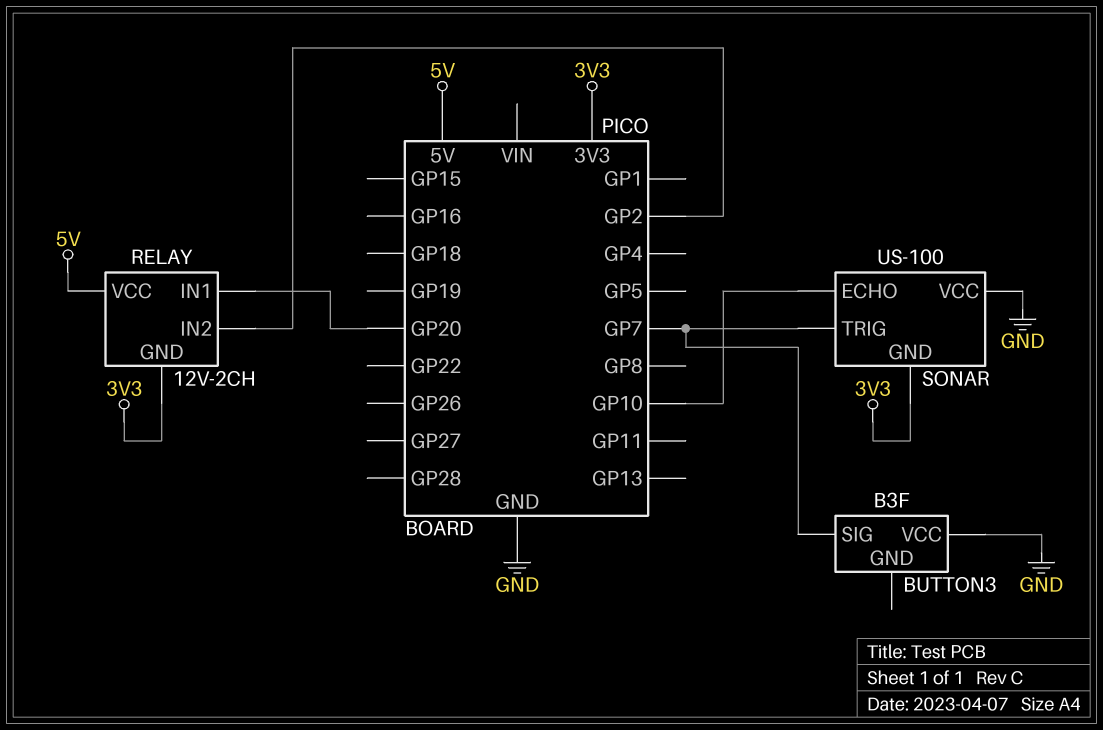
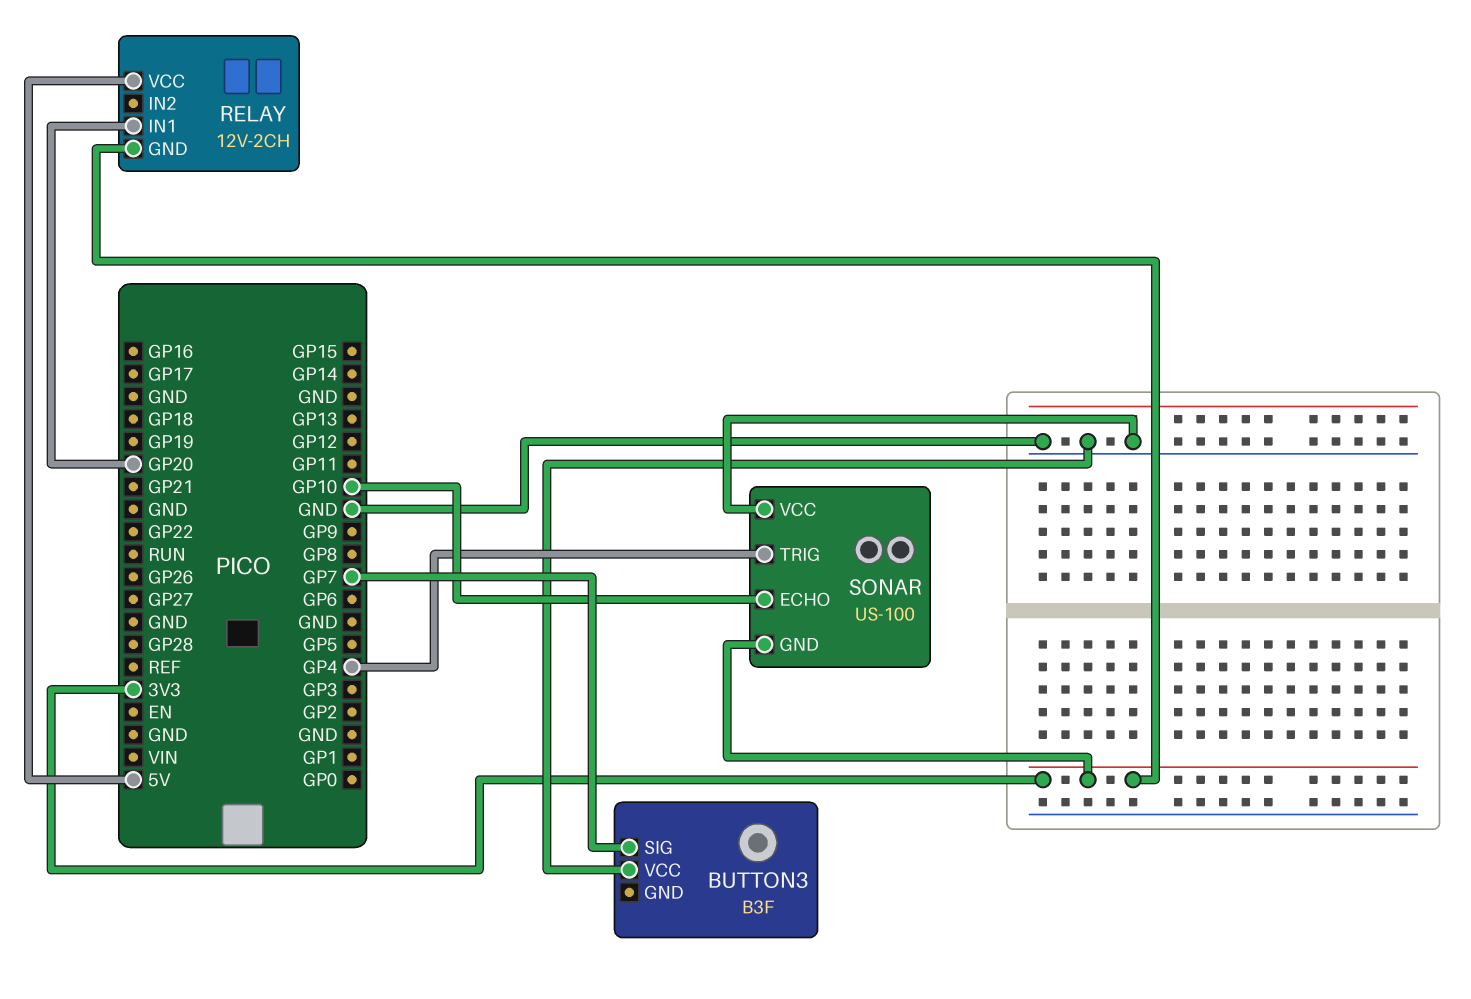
RELAY pin IN2: GP2 -> none
SONAR pin TRIG: GP7 -> GP4

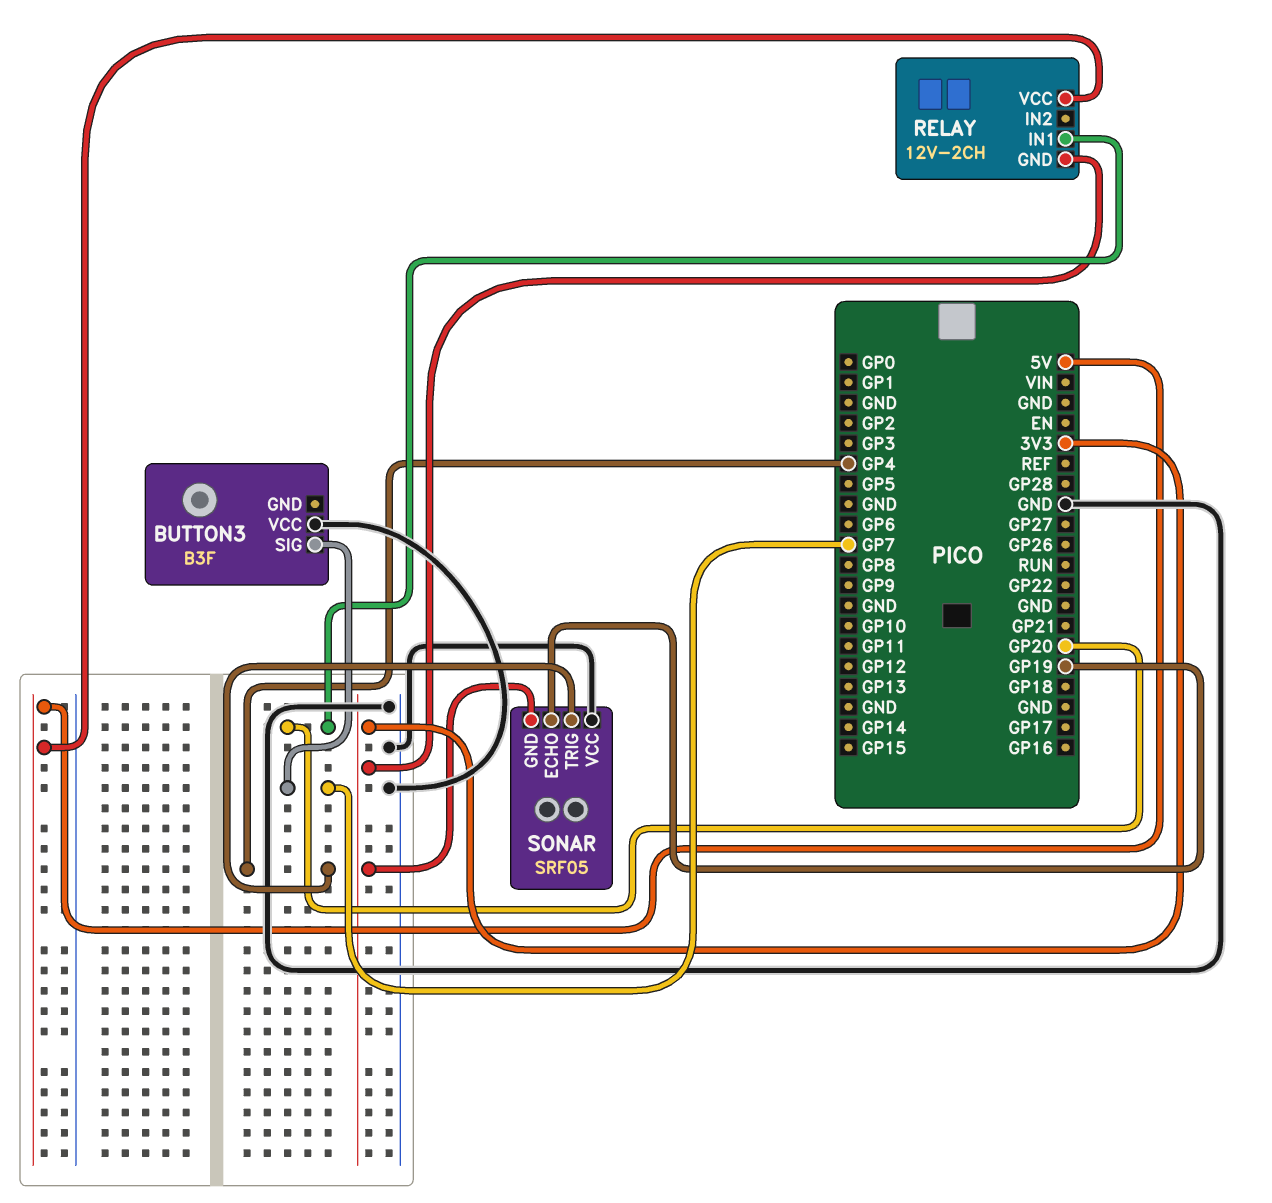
SONAR: US-100 -> SRF05
SONAR pin ECHO: GP10 -> GP19

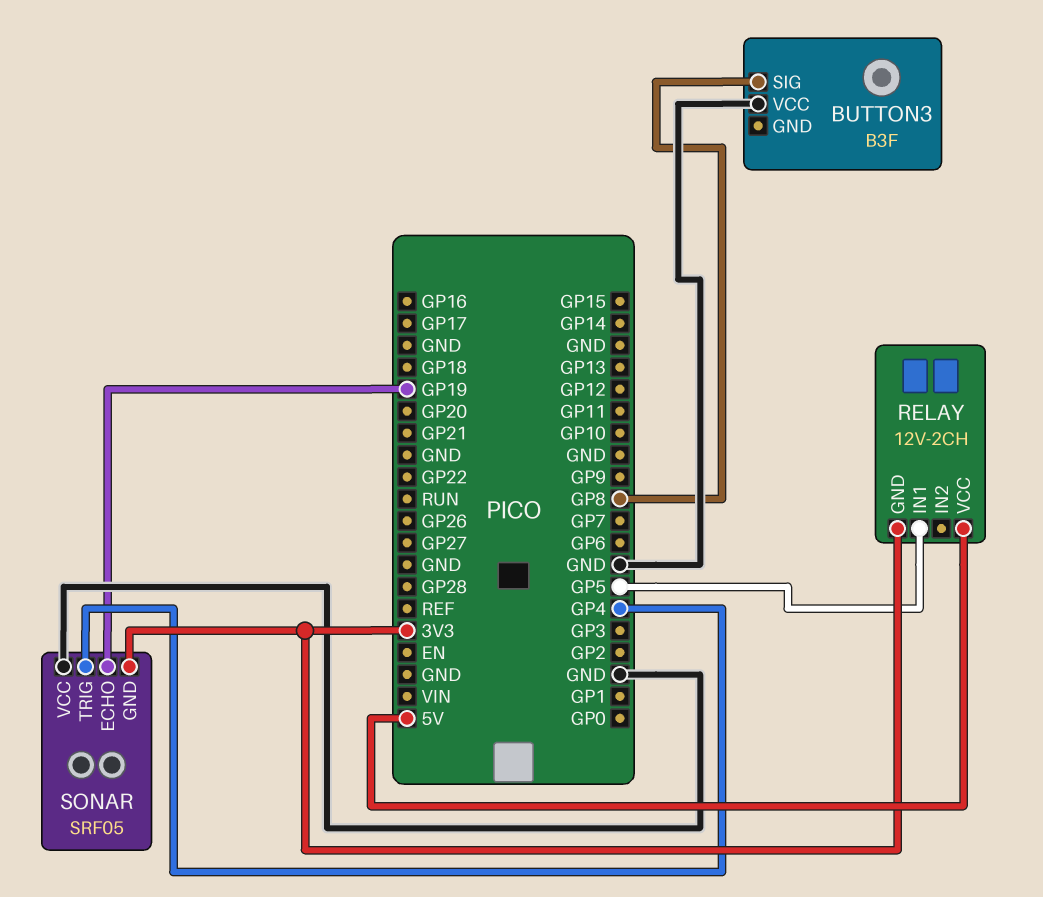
BUTTON3 pin SIG: GP7 -> GP8
RELAY pin IN1: GP20 -> GP5

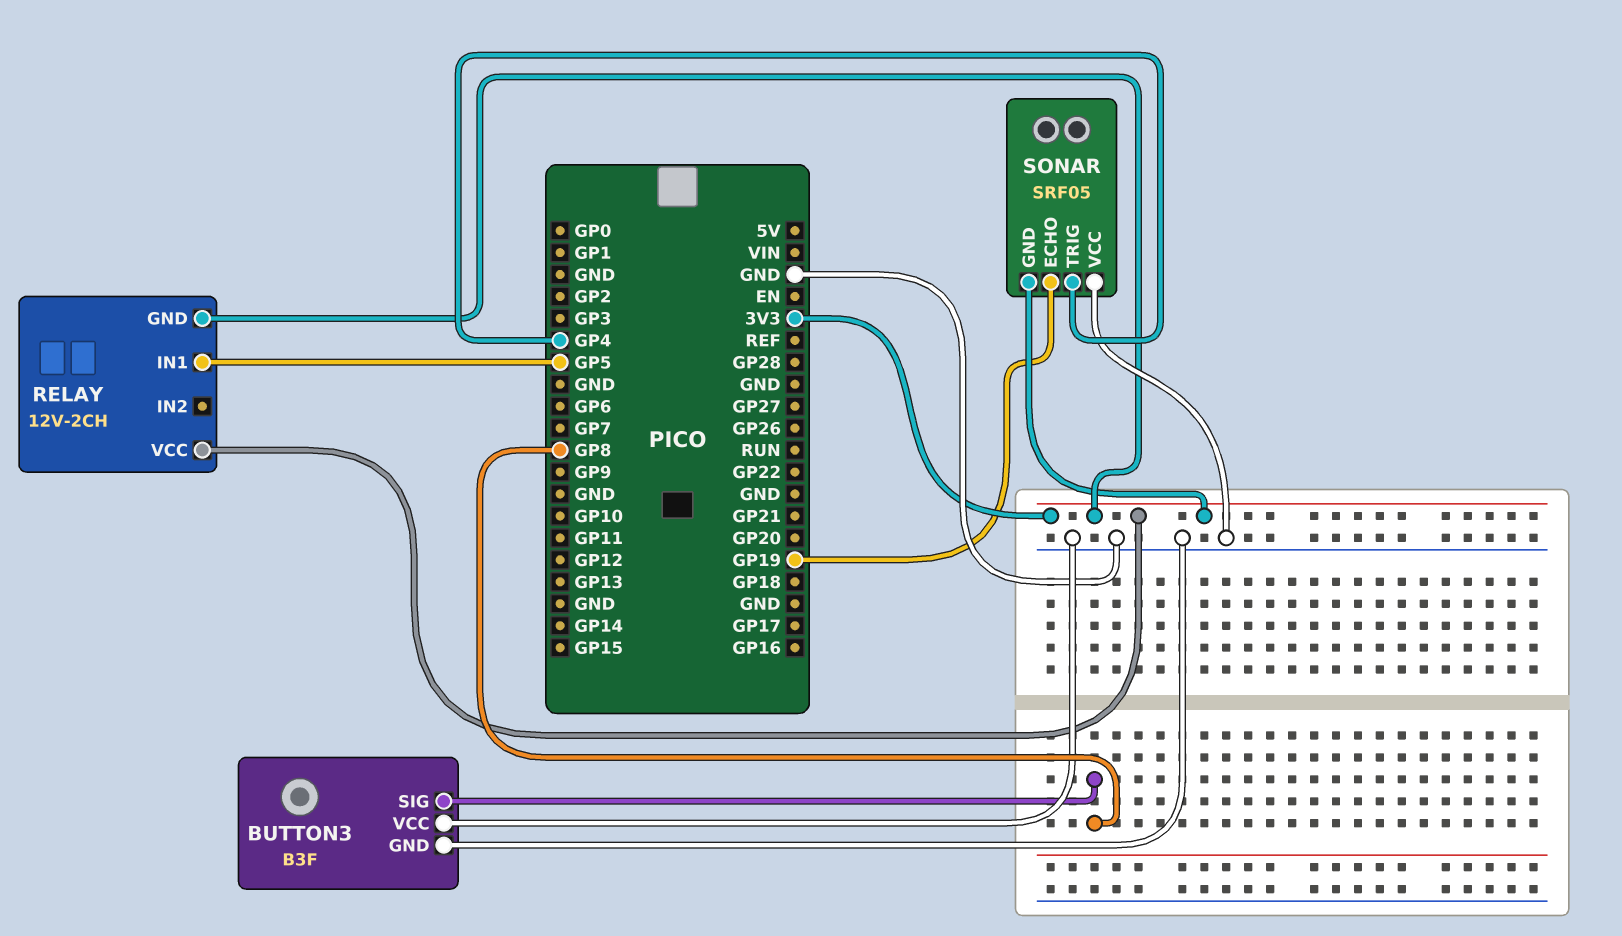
BUTTON3 pin GND: none -> GND
RELAY pin VCC: 5V -> 3V3

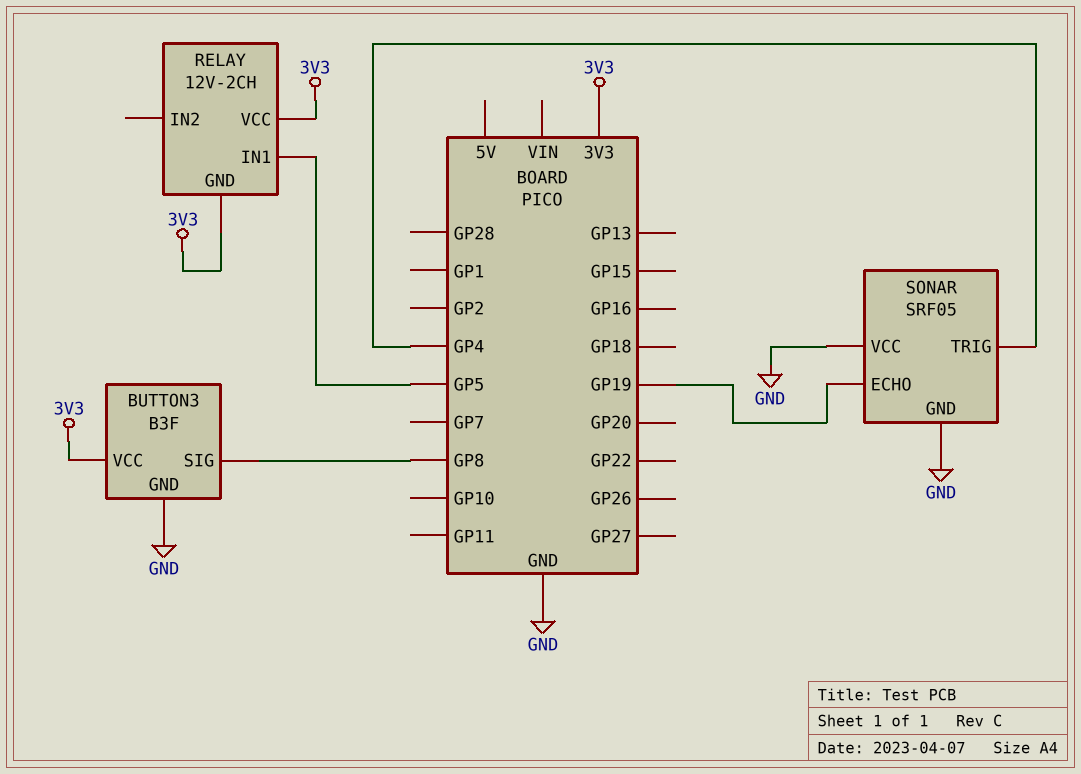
BUTTON3 pin VCC: GND -> 3V3
SONAR pin GND: 3V3 -> GND

